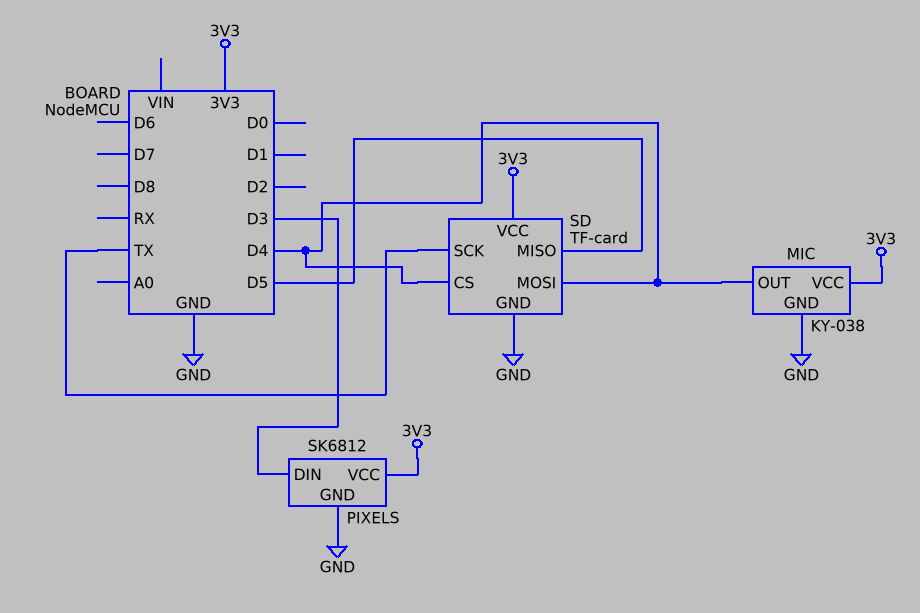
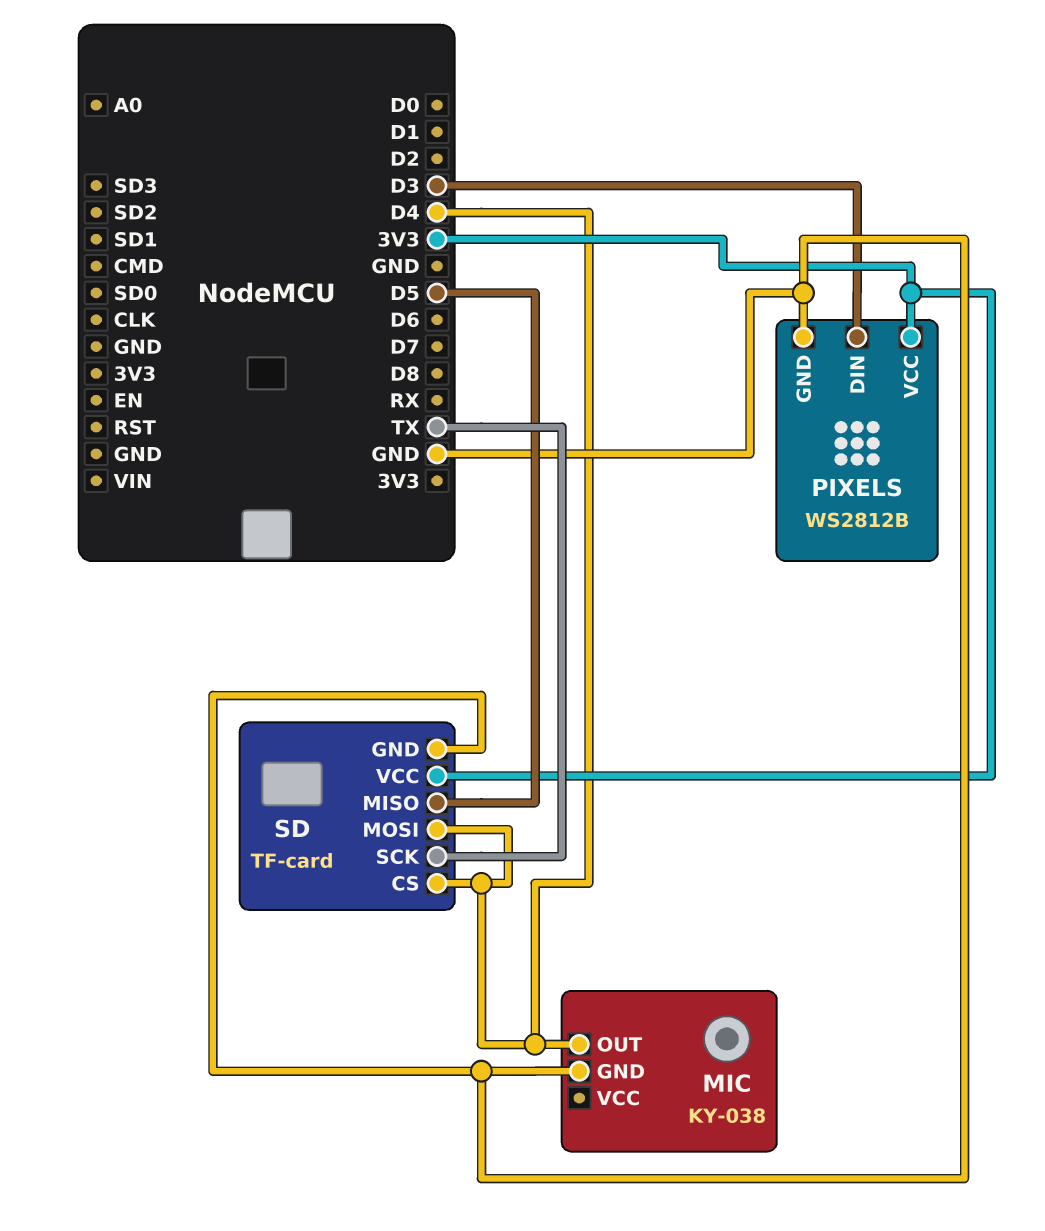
MIC pin VCC: 3V3 -> none
PIXELS: SK6812 -> WS2812B

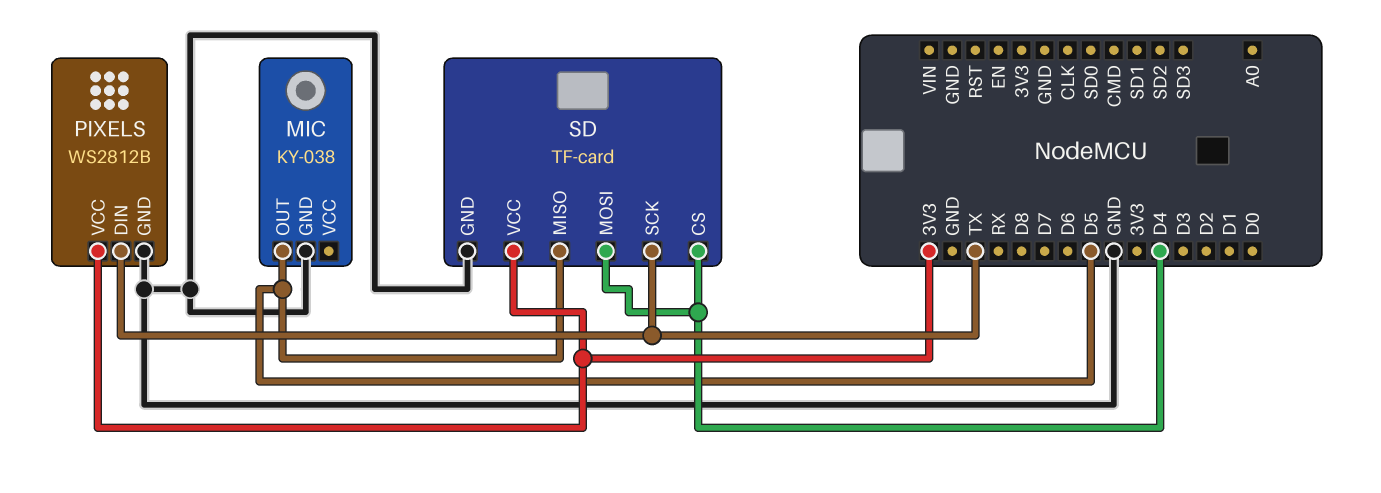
MIC pin OUT: D4 -> D5
PIXELS pin DIN: D3 -> TX

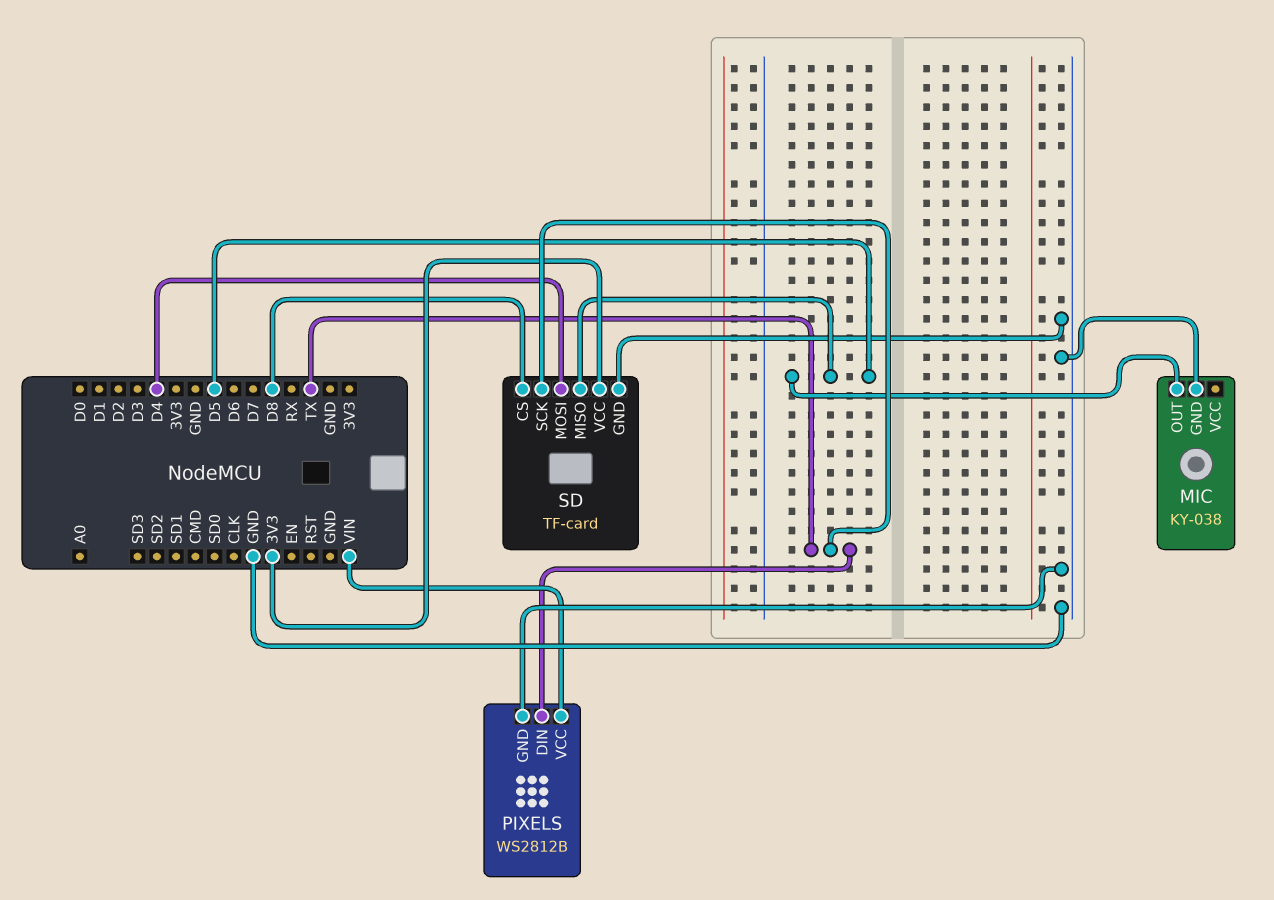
PIXELS pin VCC: 3V3 -> VIN
SD pin CS: D4 -> D8

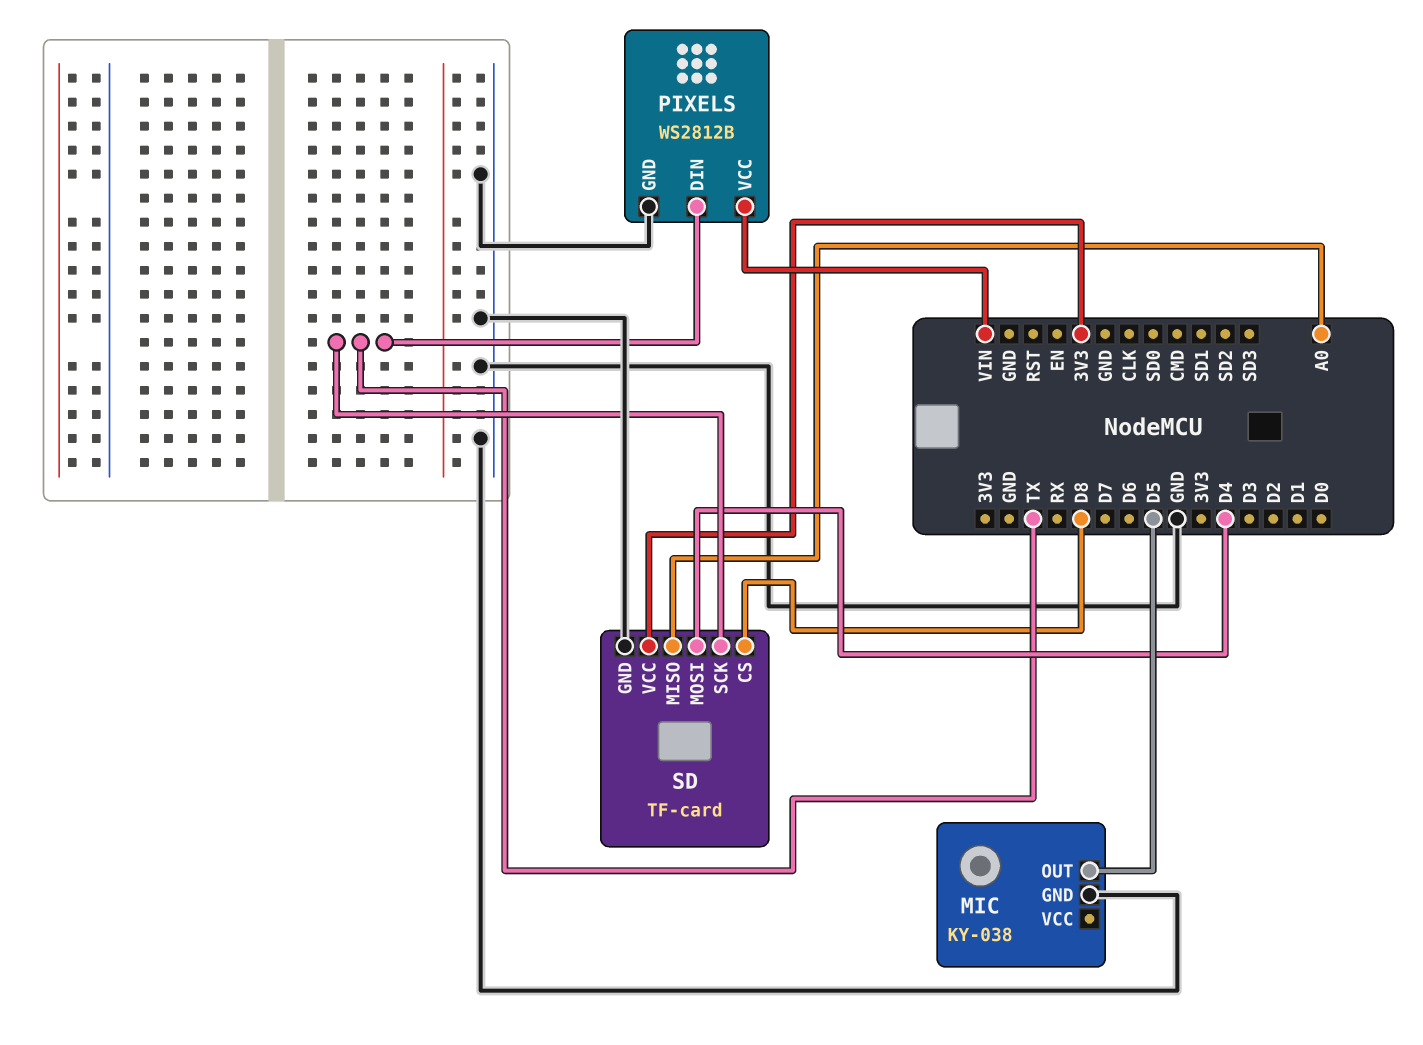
SD pin MISO: D5 -> A0

